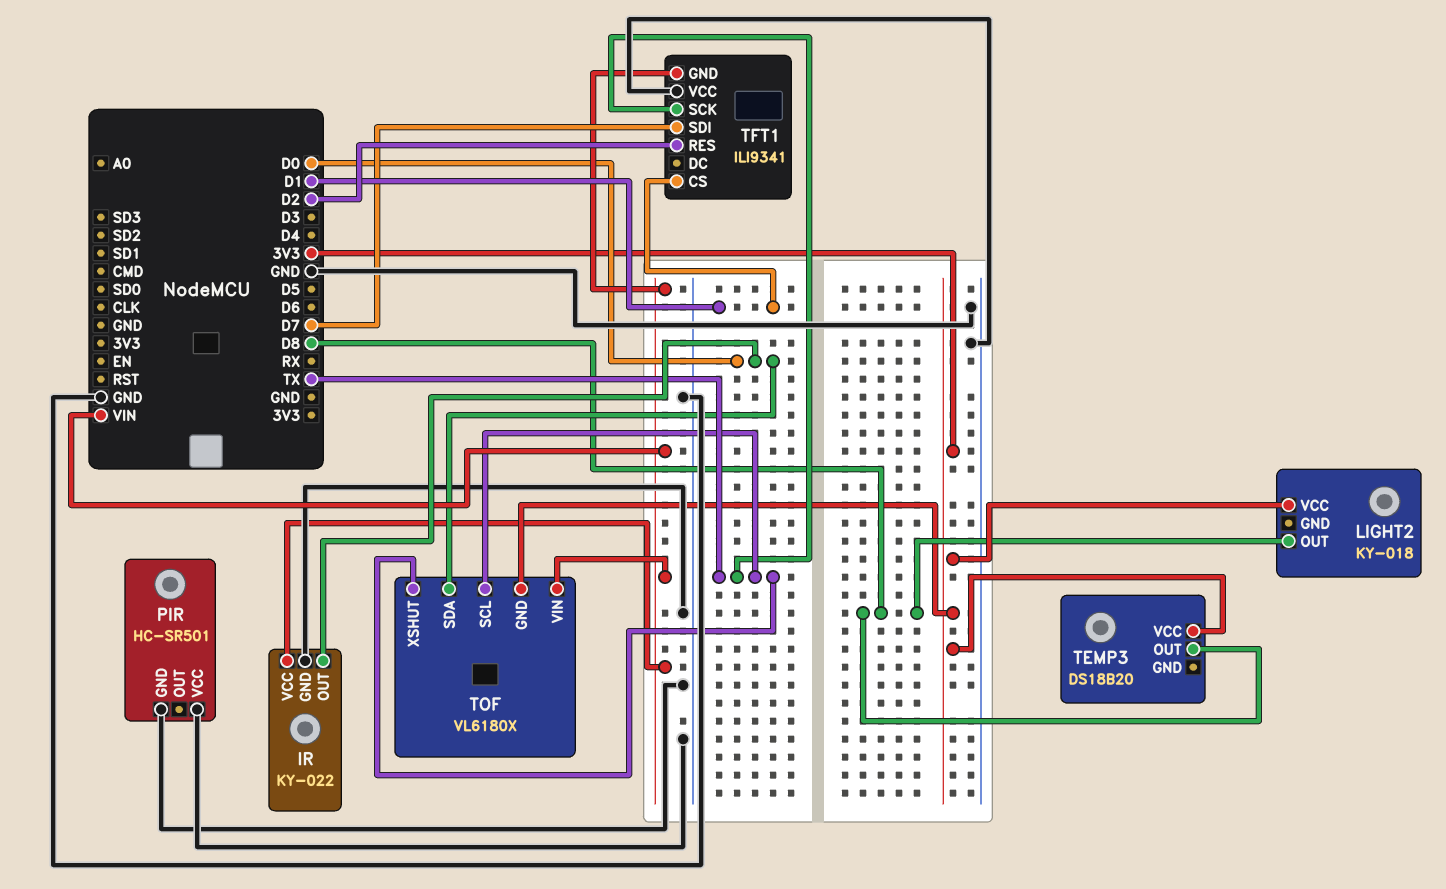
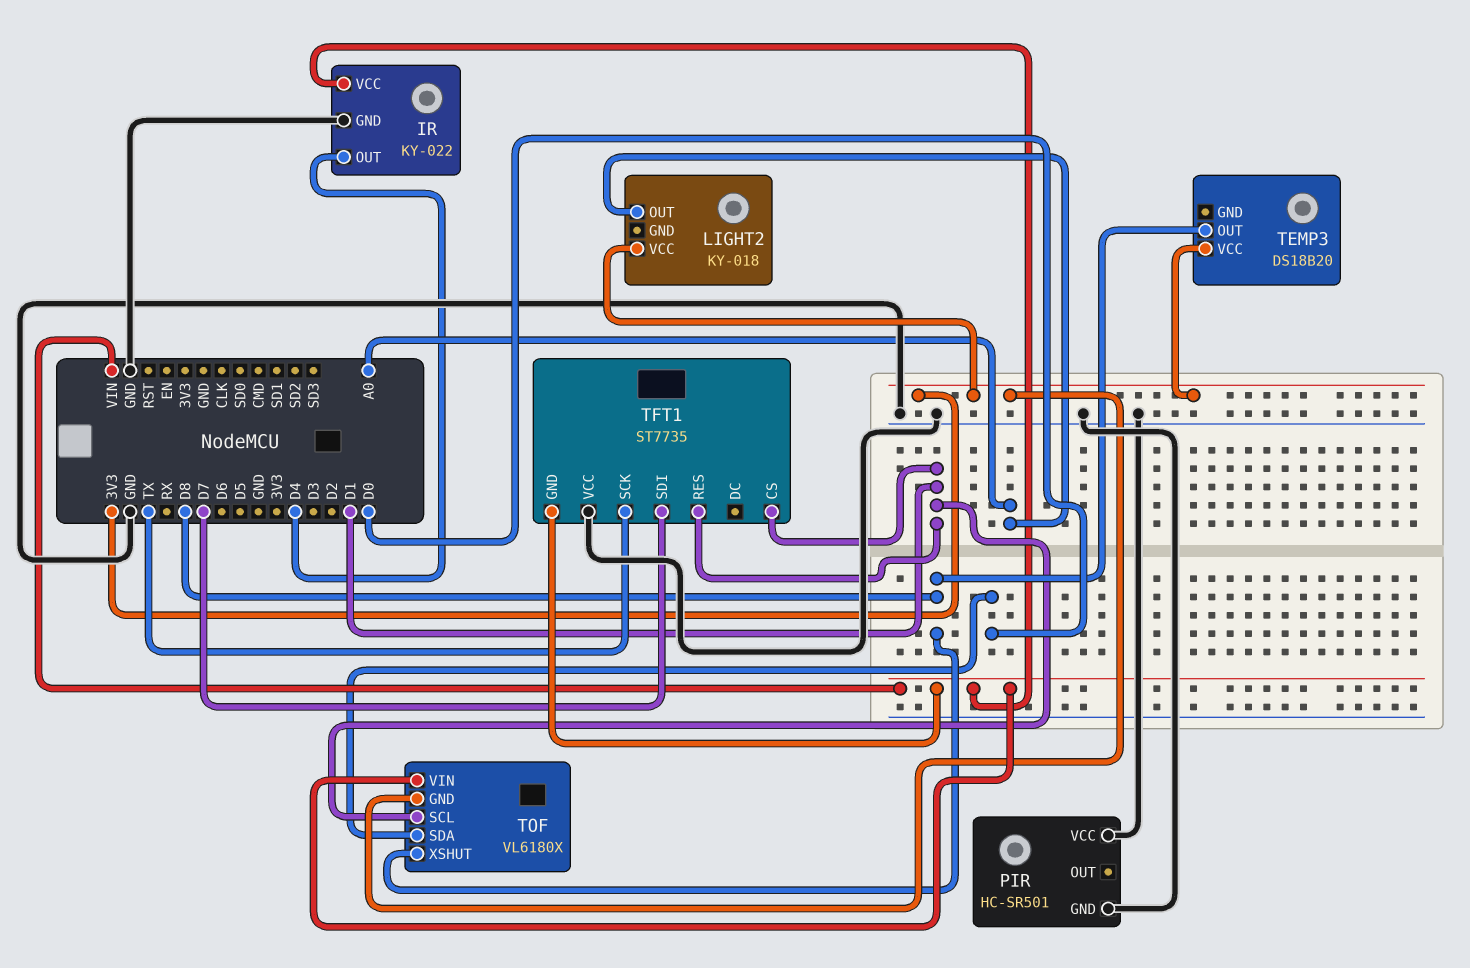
IR pin OUT: D0 -> D4
LIGHT2 pin OUT: D8 -> A0
TFT1: ILI9341 -> ST7735
TFT1 pin RES: D2 -> D1
TOF pin SCL: TX -> D1
TOF pin XSHUT: TX -> D8

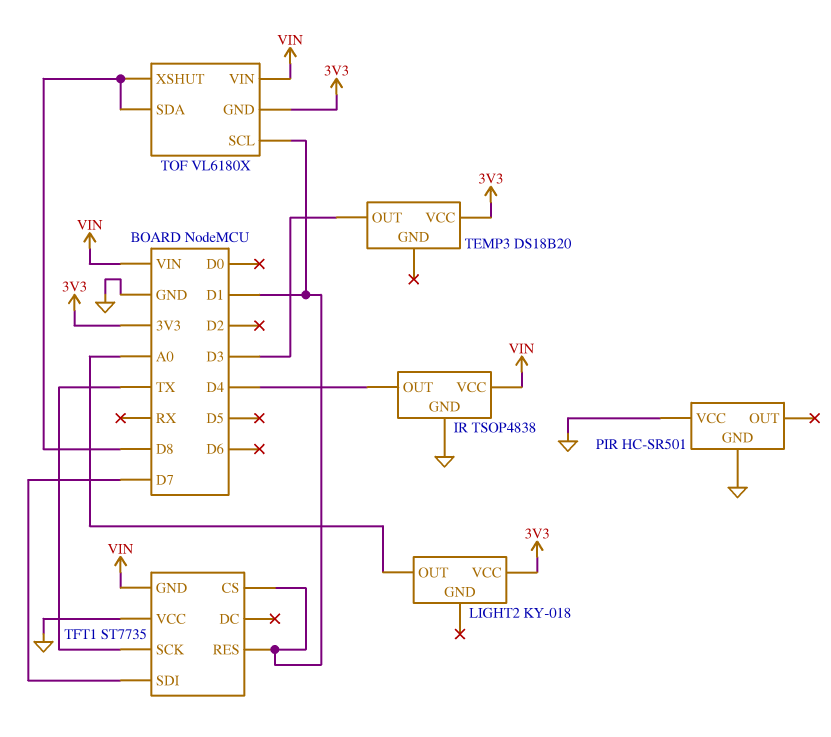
IR: KY-022 -> TSOP4838
TEMP3 pin OUT: D8 -> D3
TOF pin SDA: D0 -> D8

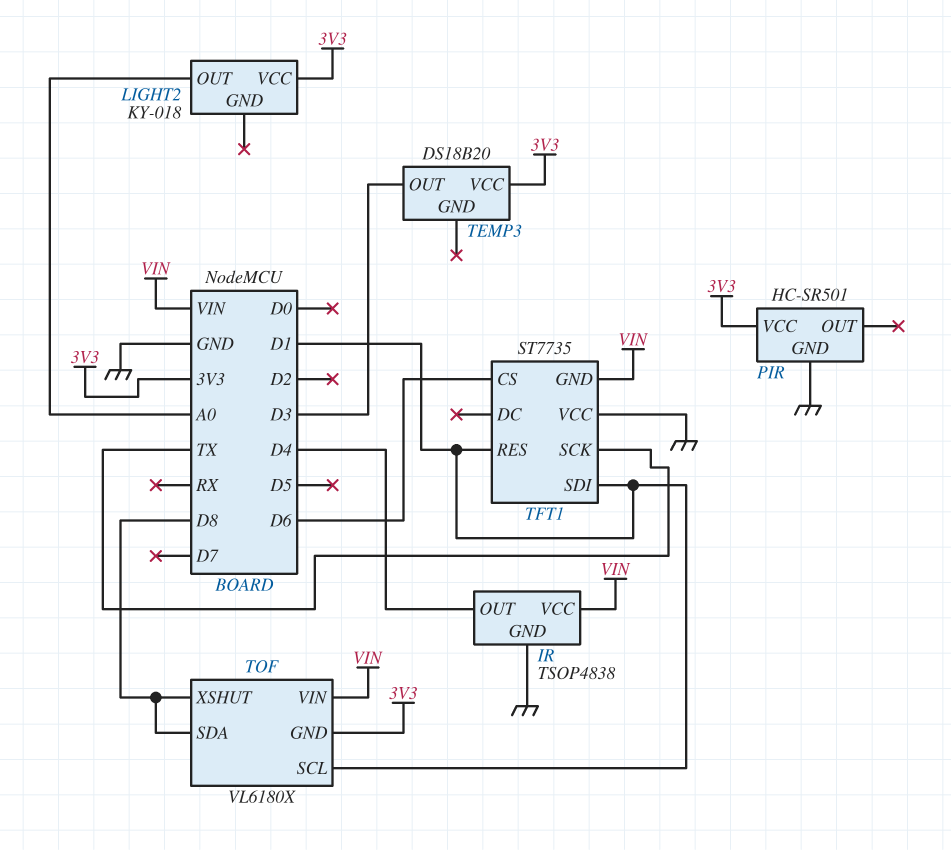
PIR pin VCC: GND -> 3V3
TFT1 pin CS: D1 -> D6
TFT1 pin SDI: D7 -> D1

